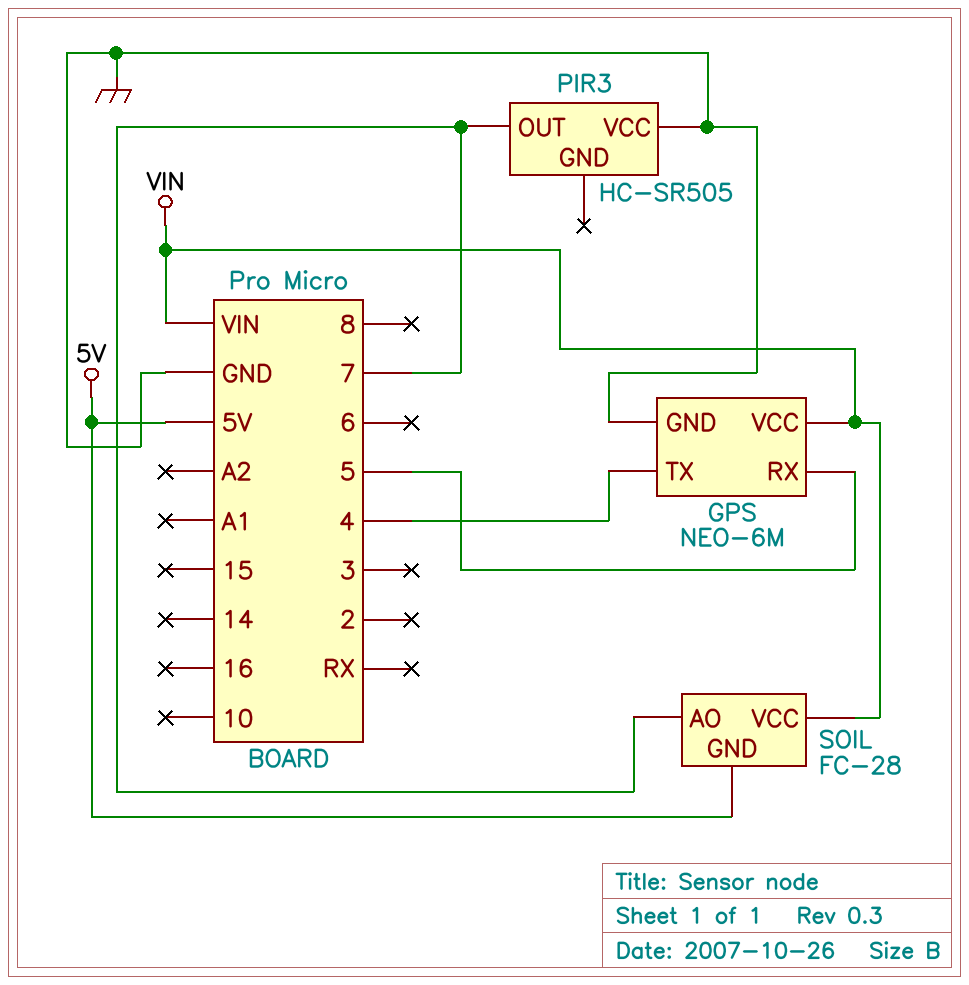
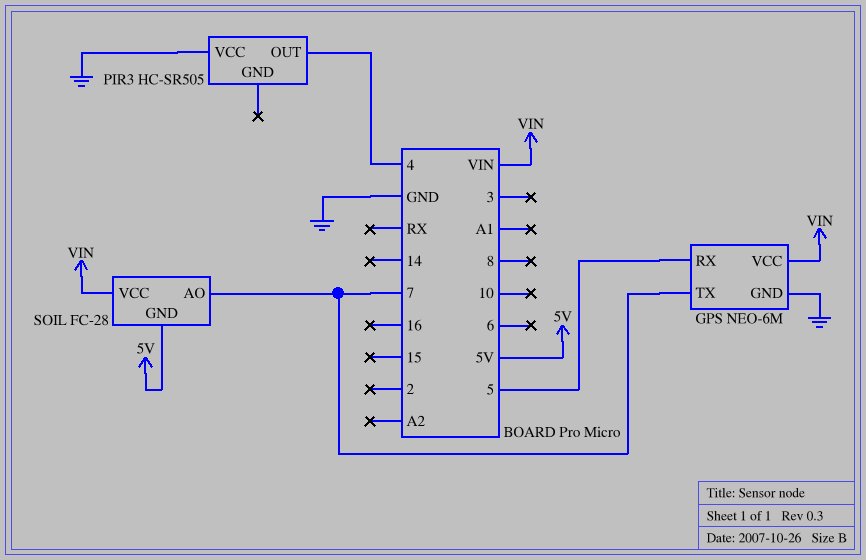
GPS pin TX: 4 -> 7
PIR3 pin OUT: 7 -> 4

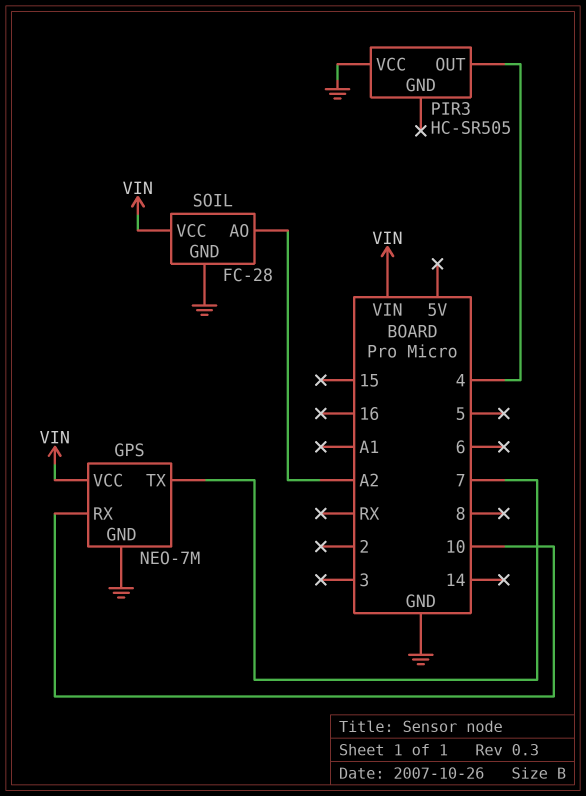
GPS: NEO-6M -> NEO-7M
GPS pin RX: 5 -> 10
SOIL pin AO: 7 -> A2
SOIL pin GND: 5V -> GND

